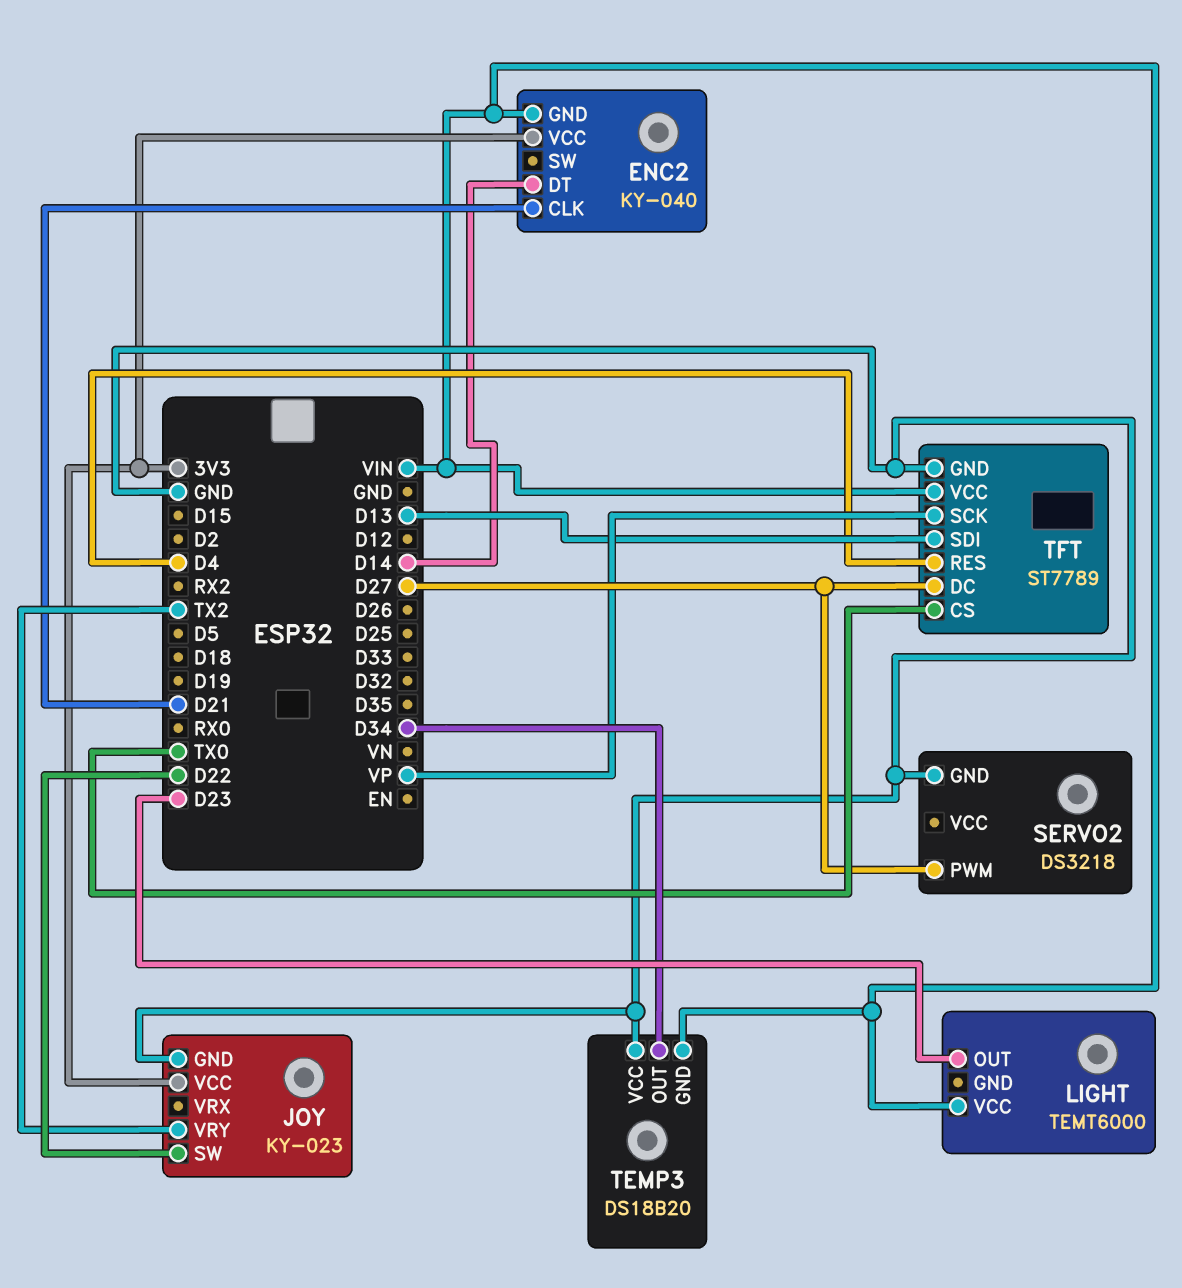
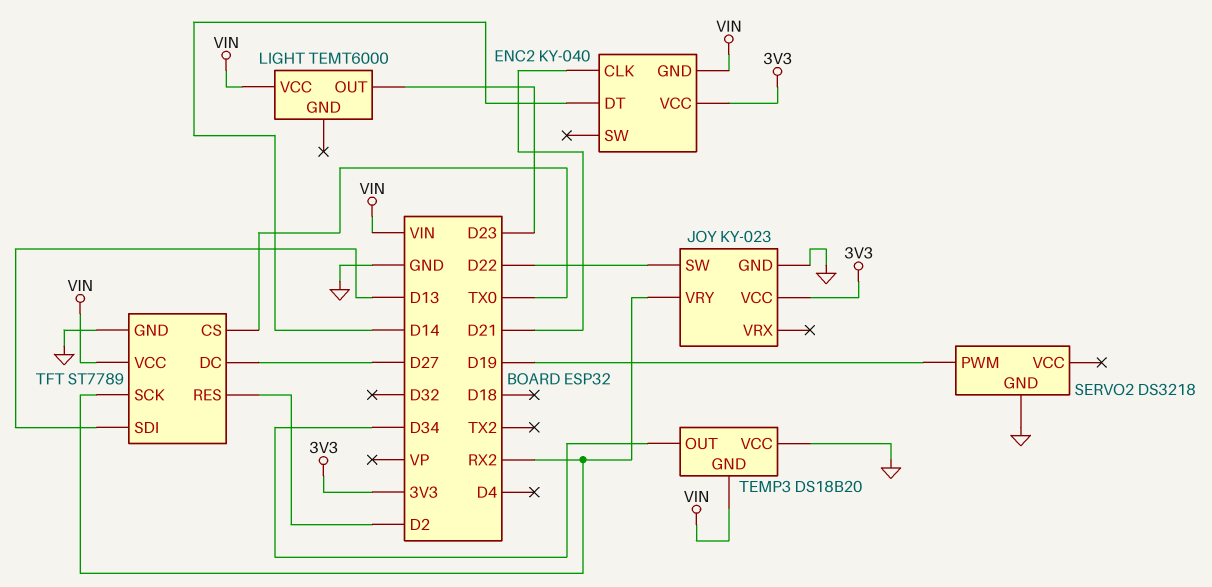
JOY pin VRY: TX2 -> RX2
SERVO2 pin PWM: D27 -> D19
TFT pin RES: D4 -> D2
TFT pin SCK: VP -> RX2

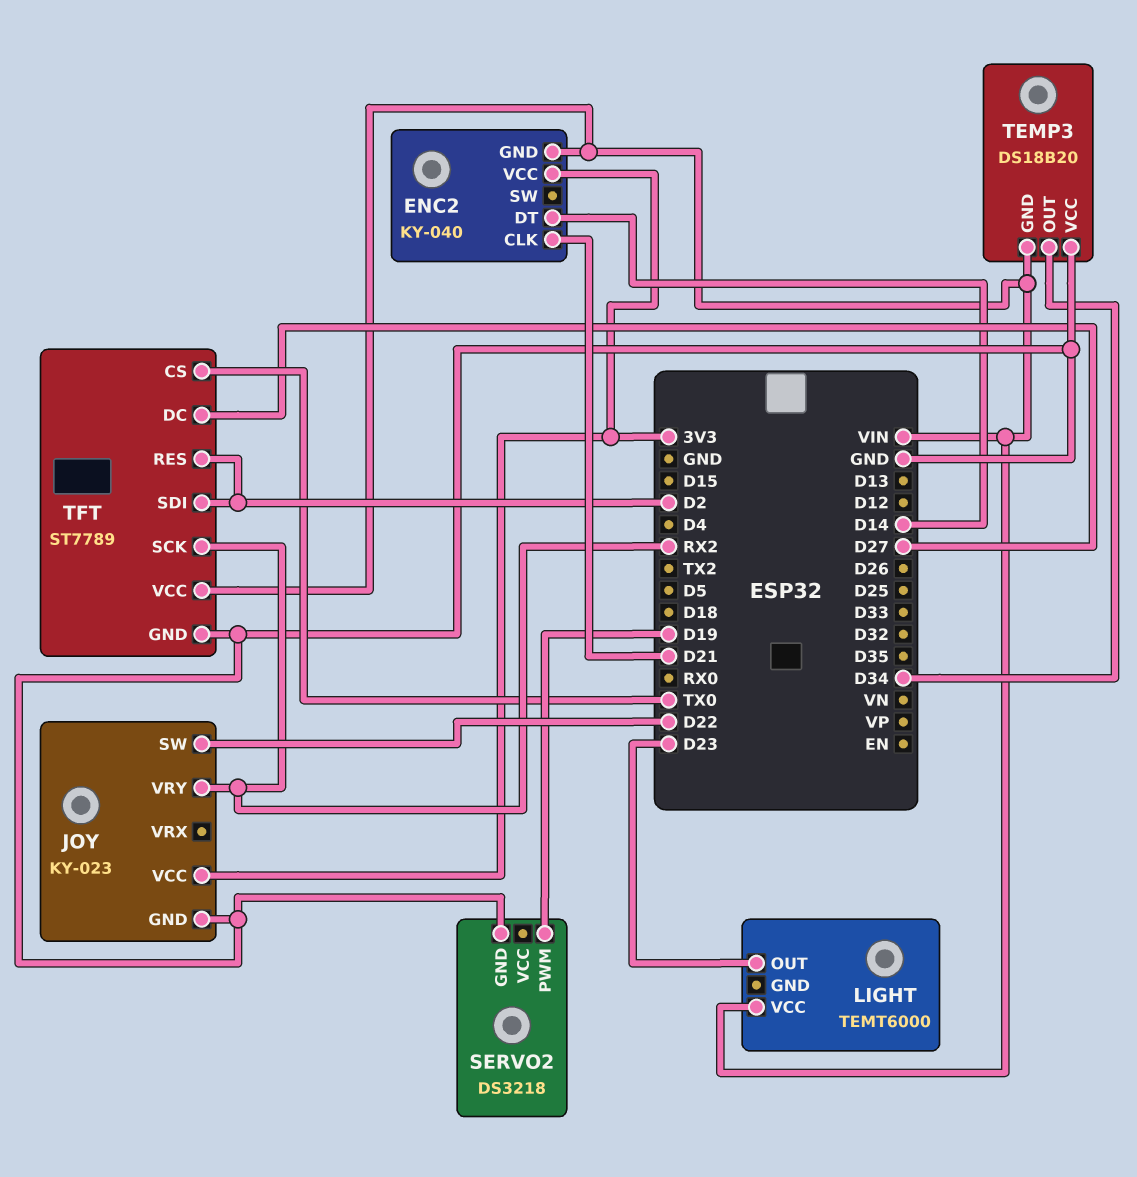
TFT pin SDI: D13 -> D2

